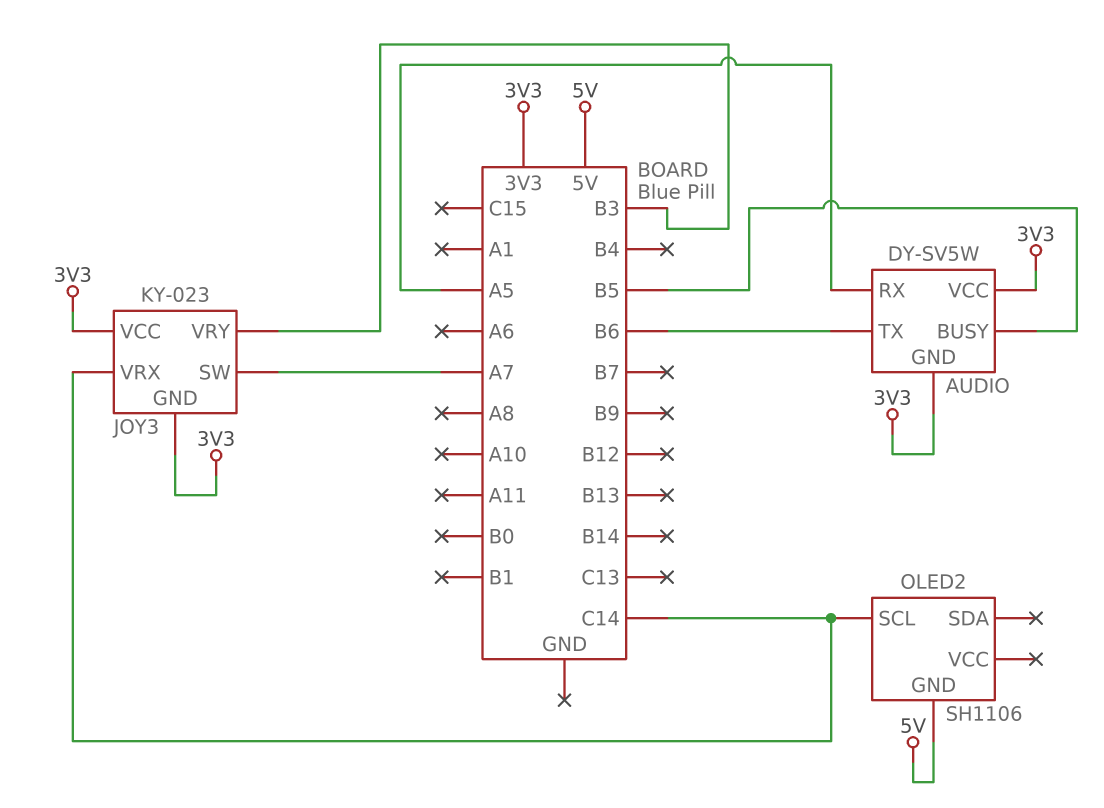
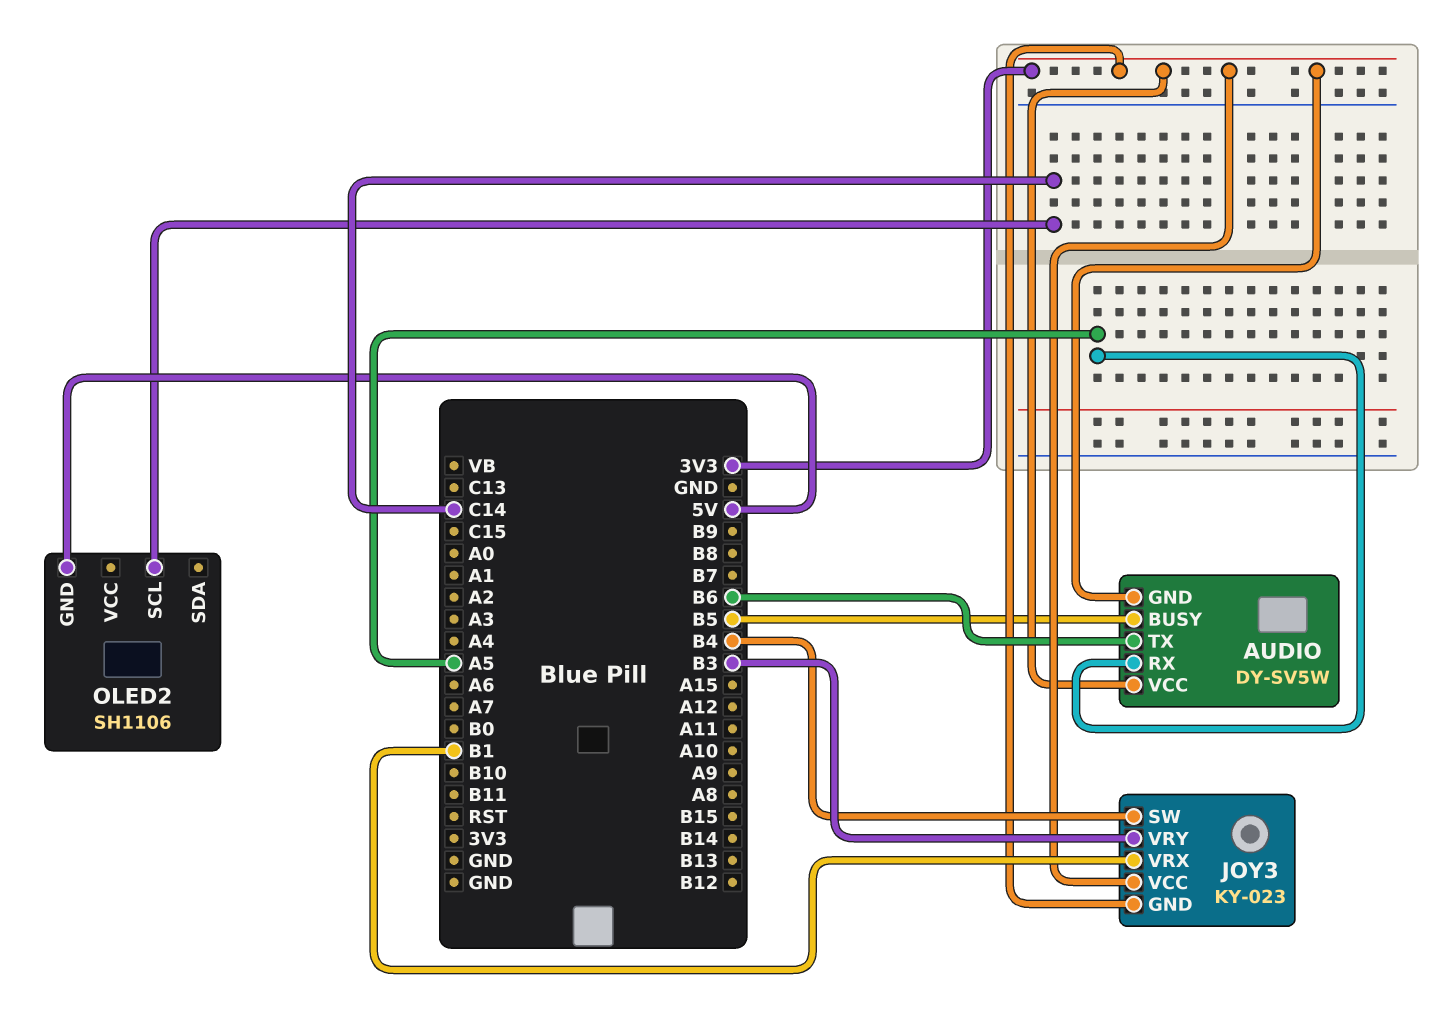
JOY3 pin SW: A7 -> B4
JOY3 pin VRX: C14 -> B1

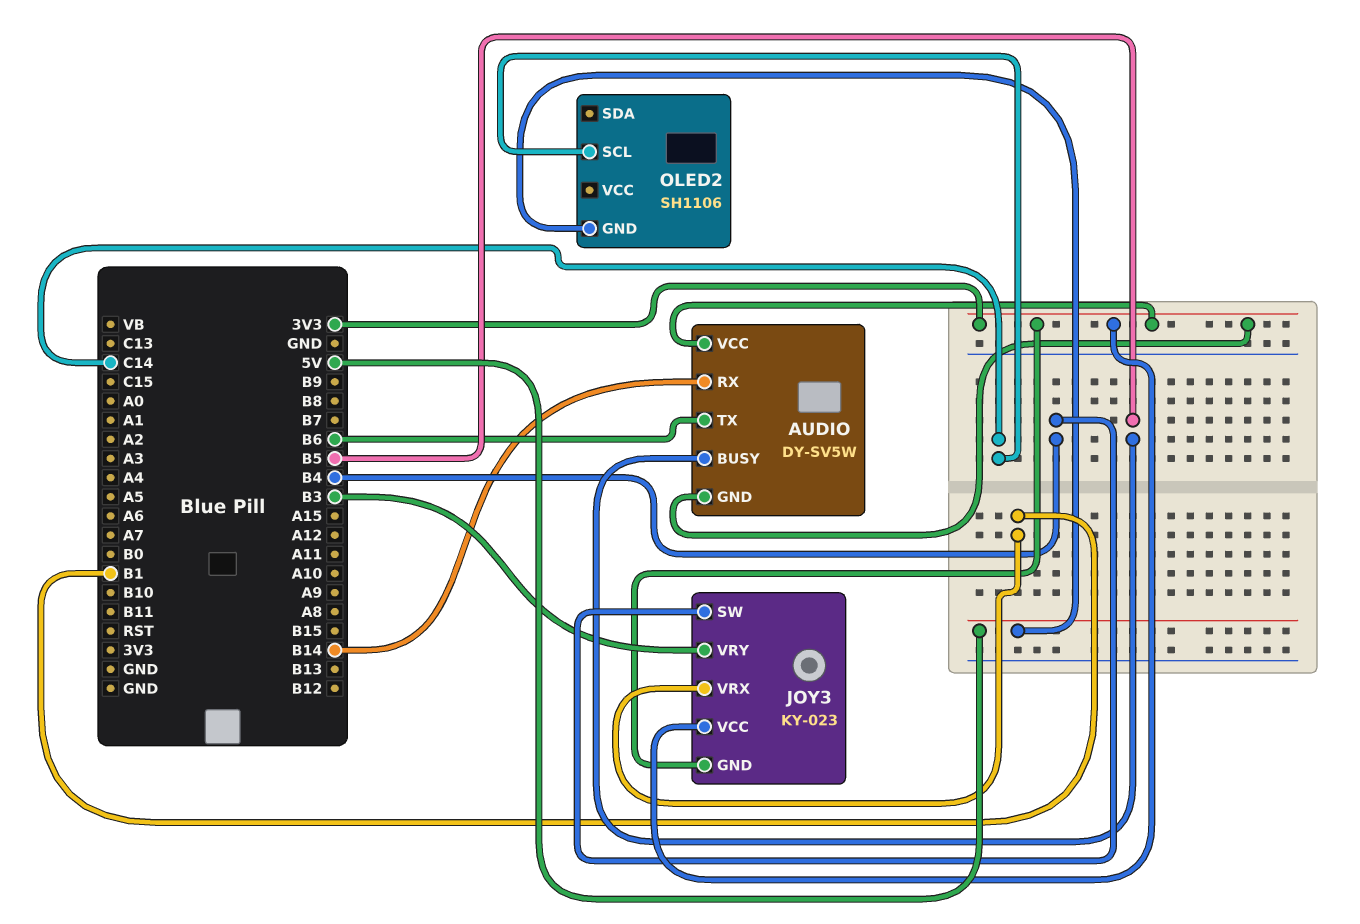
AUDIO pin RX: A5 -> B14

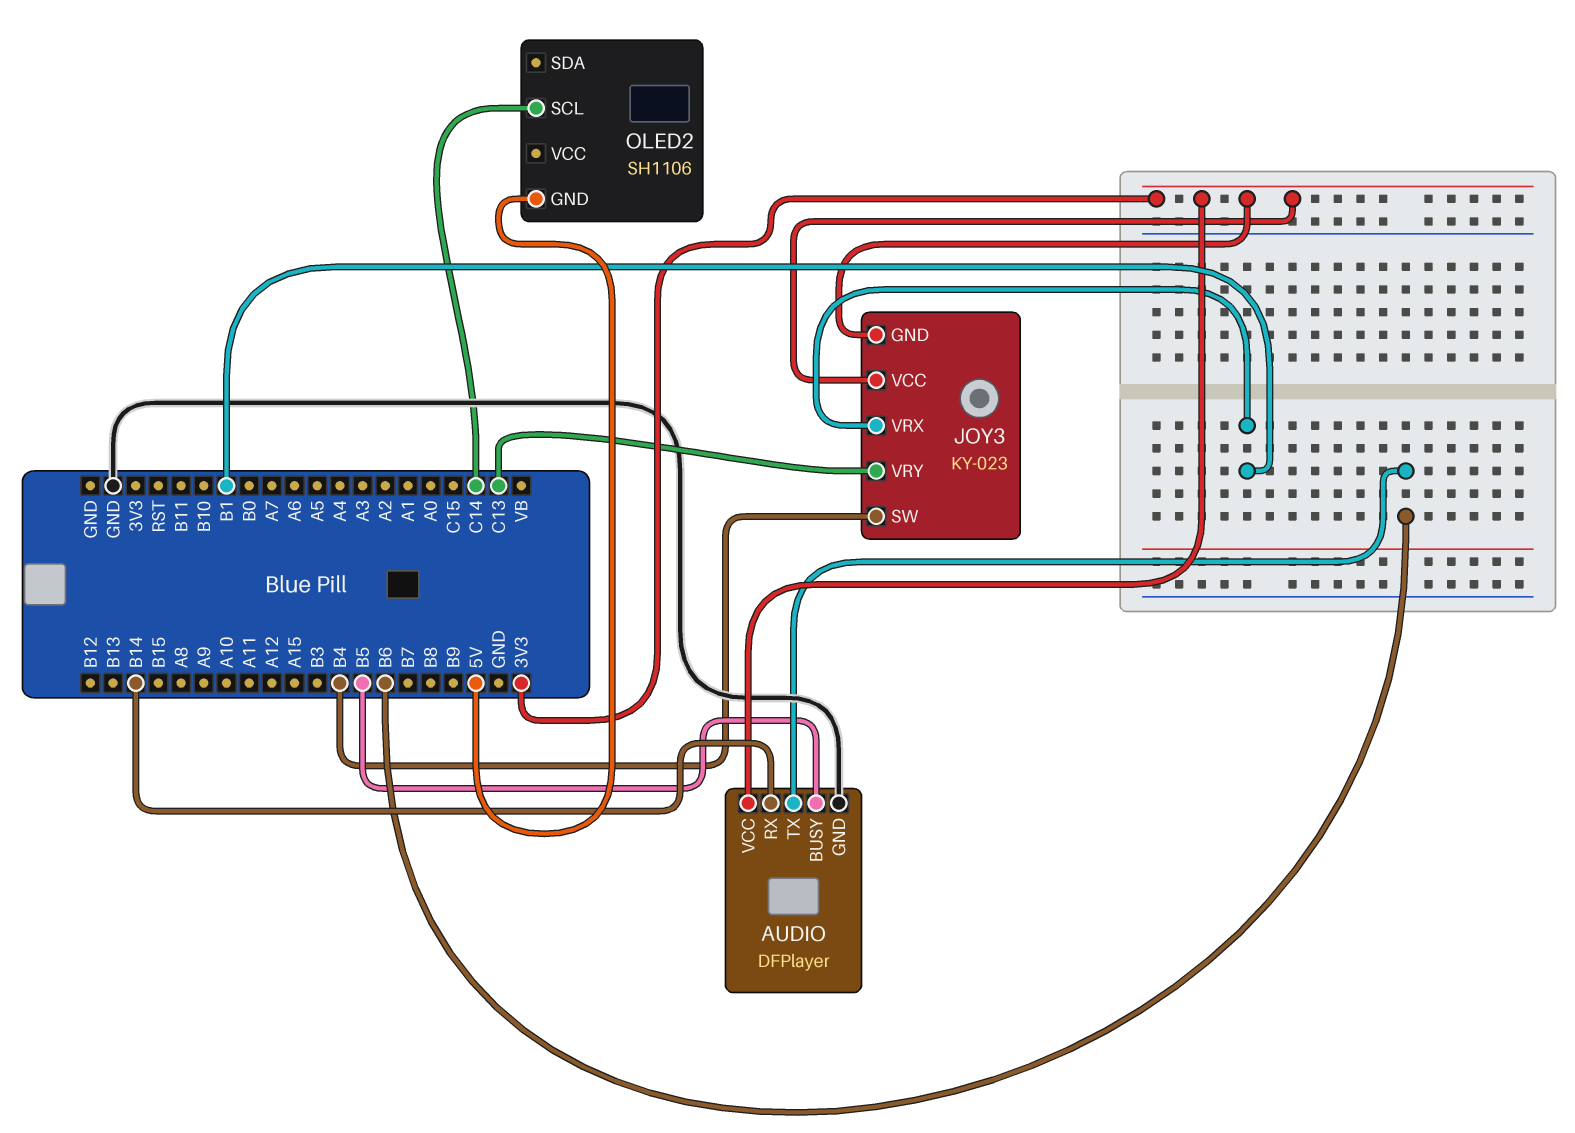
AUDIO: DY-SV5W -> DFPlayer
AUDIO pin GND: 3V3 -> GND
JOY3 pin VRY: B3 -> C13

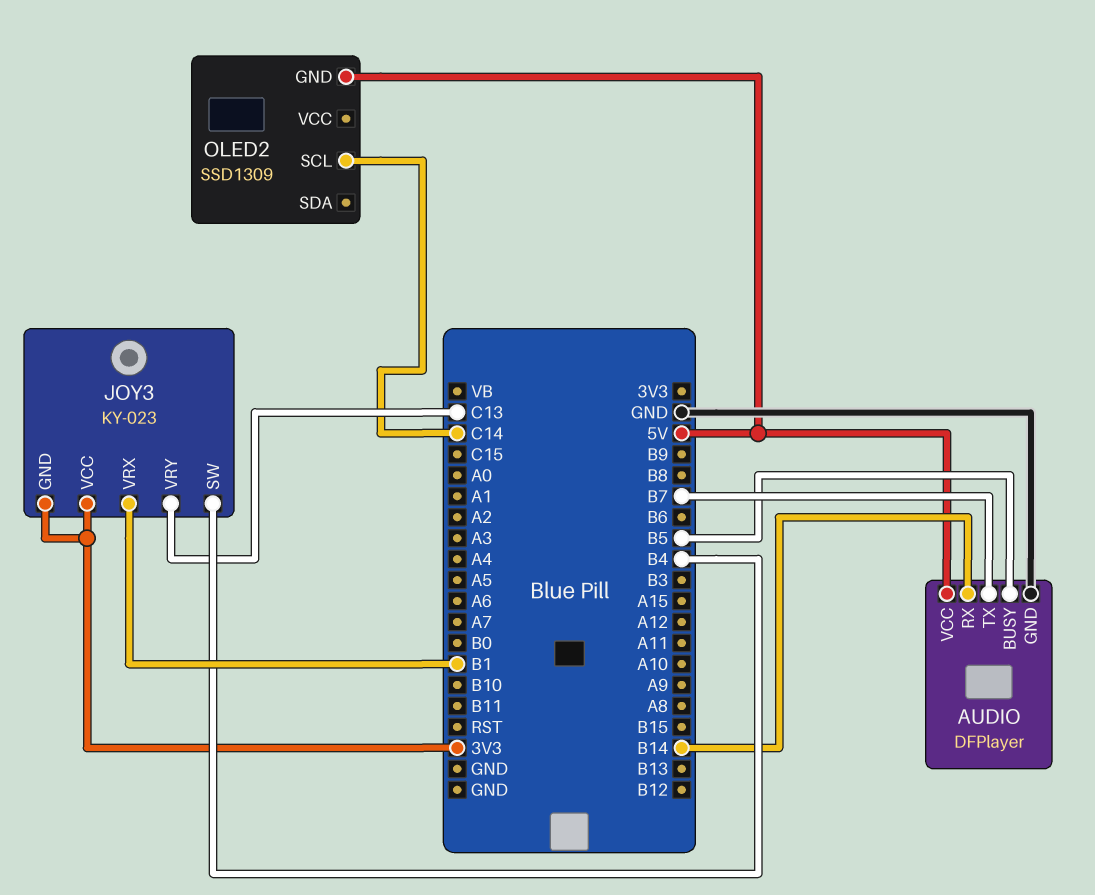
AUDIO pin TX: B6 -> B7
AUDIO pin VCC: 3V3 -> 5V
OLED2: SH1106 -> SSD1309

